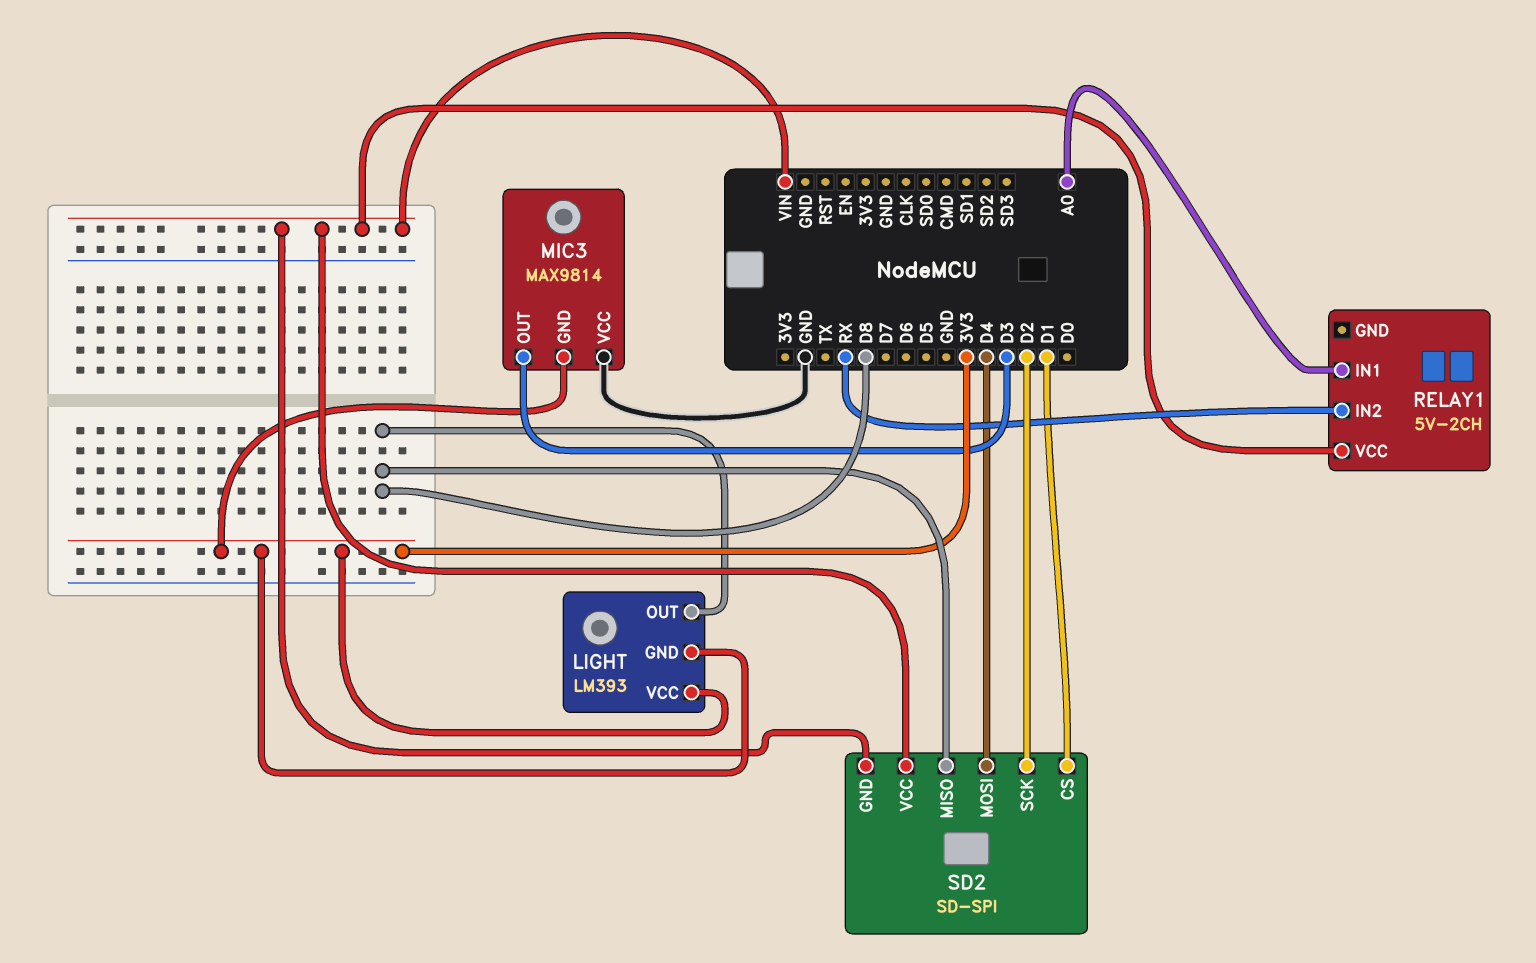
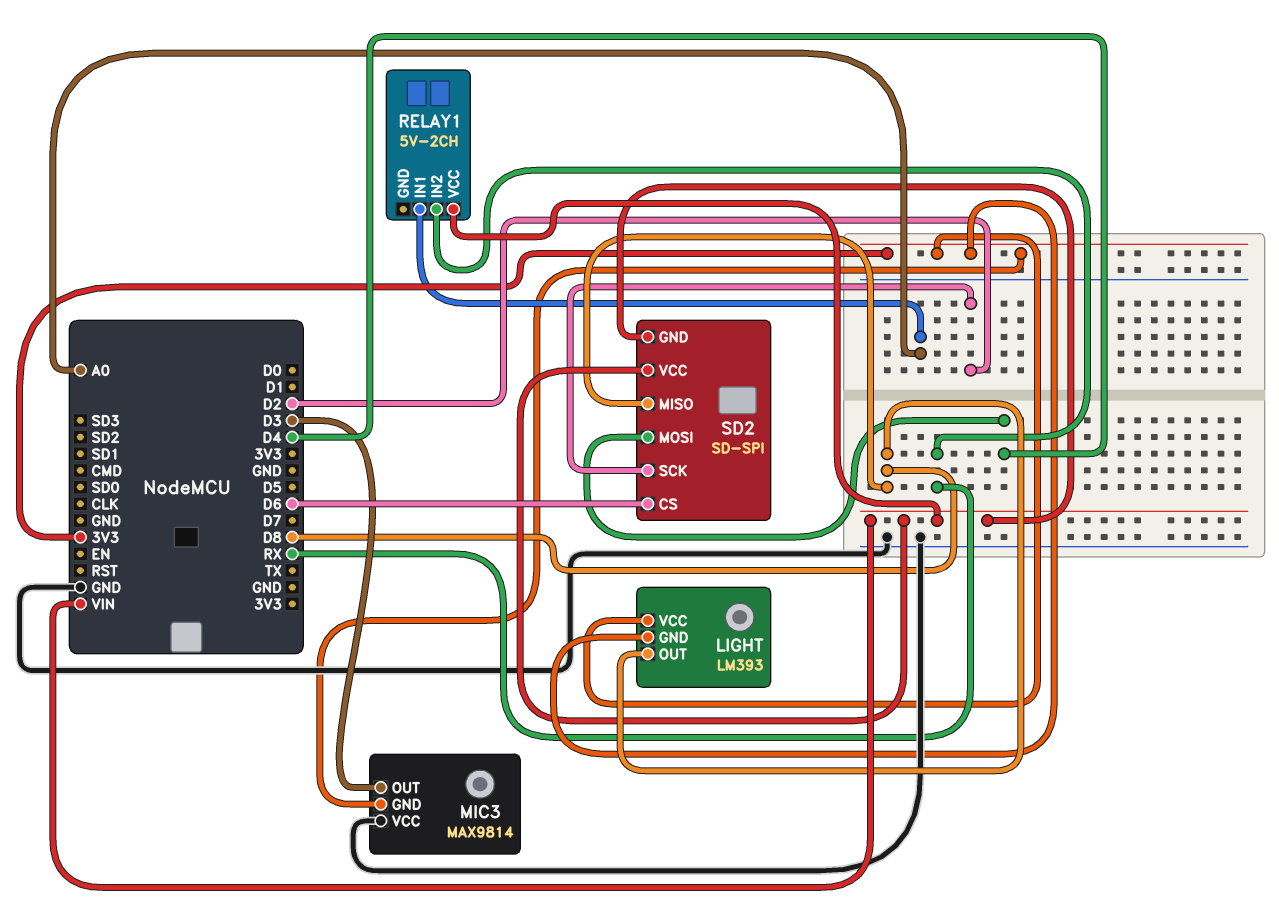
SD2 pin CS: D1 -> D6

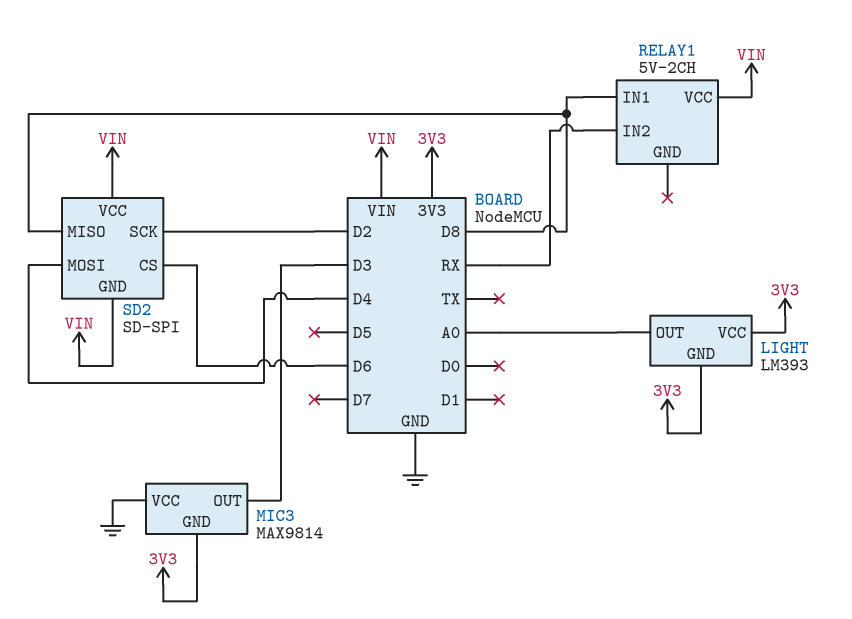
LIGHT pin OUT: D8 -> A0
RELAY1 pin IN1: A0 -> D8

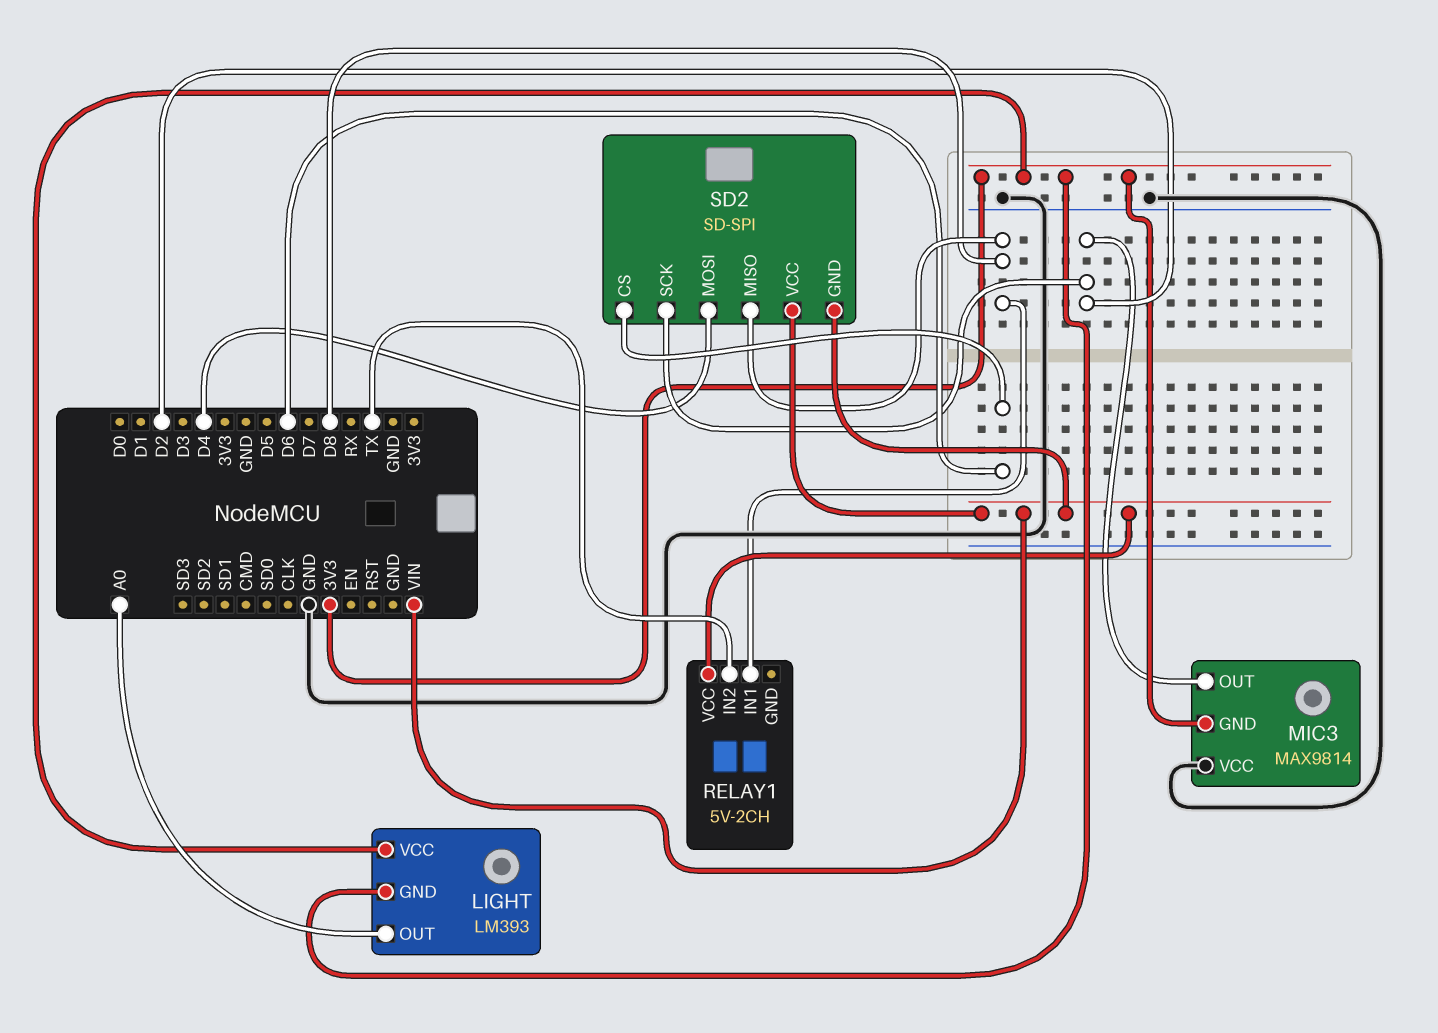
MIC3 pin OUT: D3 -> D2
RELAY1 pin IN2: RX -> TX

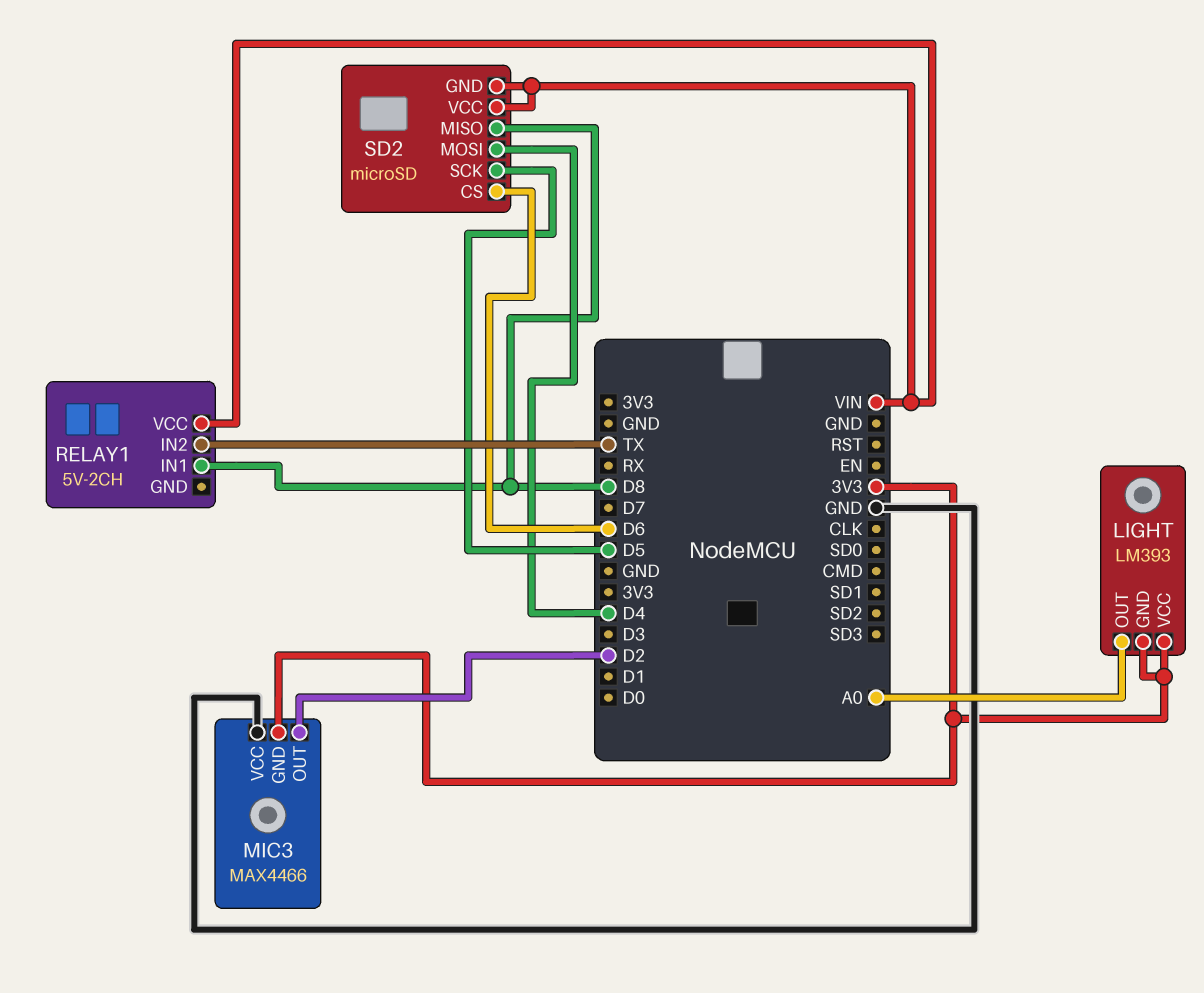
MIC3: MAX9814 -> MAX4466
SD2: SD-SPI -> microSD
SD2 pin SCK: D2 -> D5

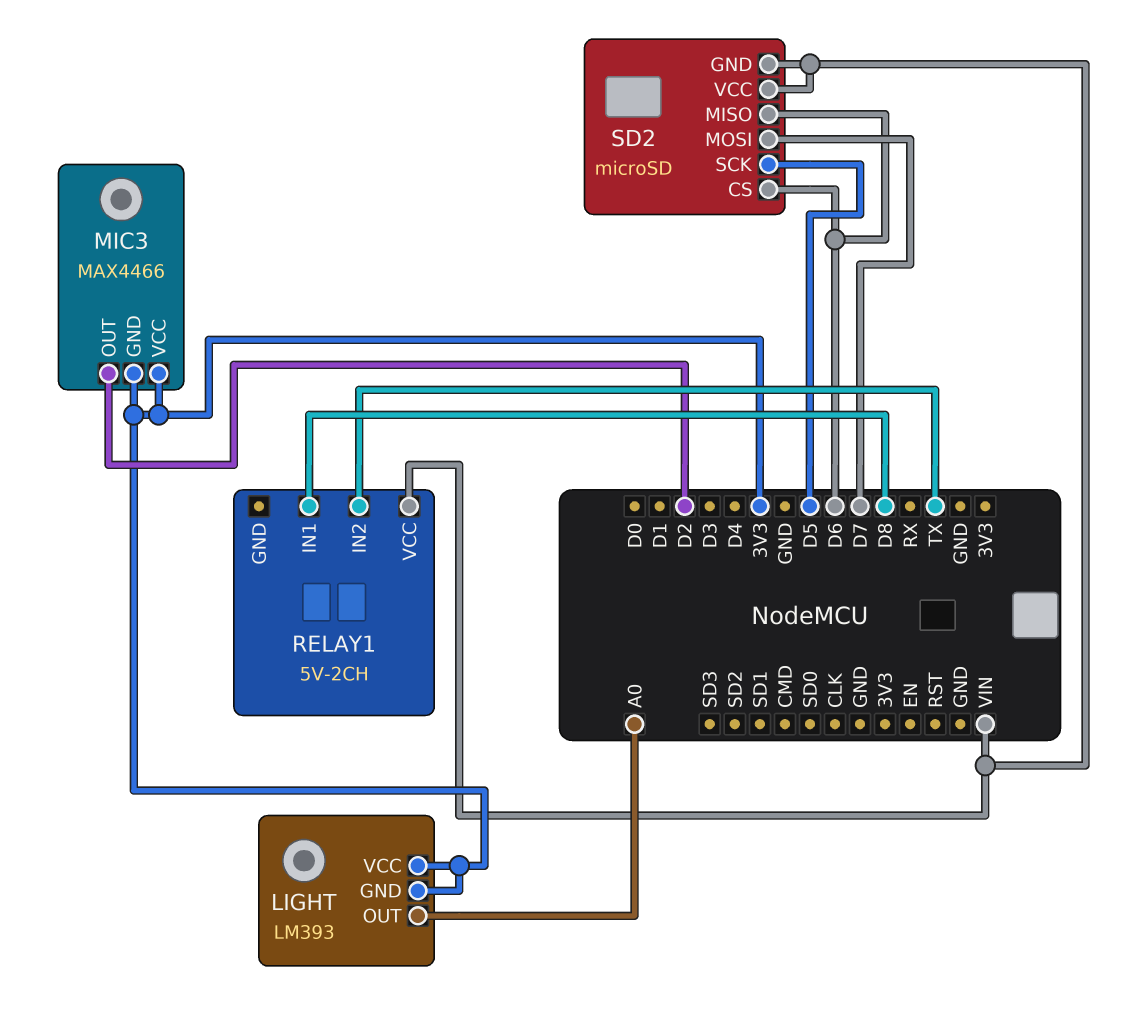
MIC3 pin VCC: GND -> 3V3
SD2 pin MISO: D8 -> D6
SD2 pin MOSI: D4 -> D7

